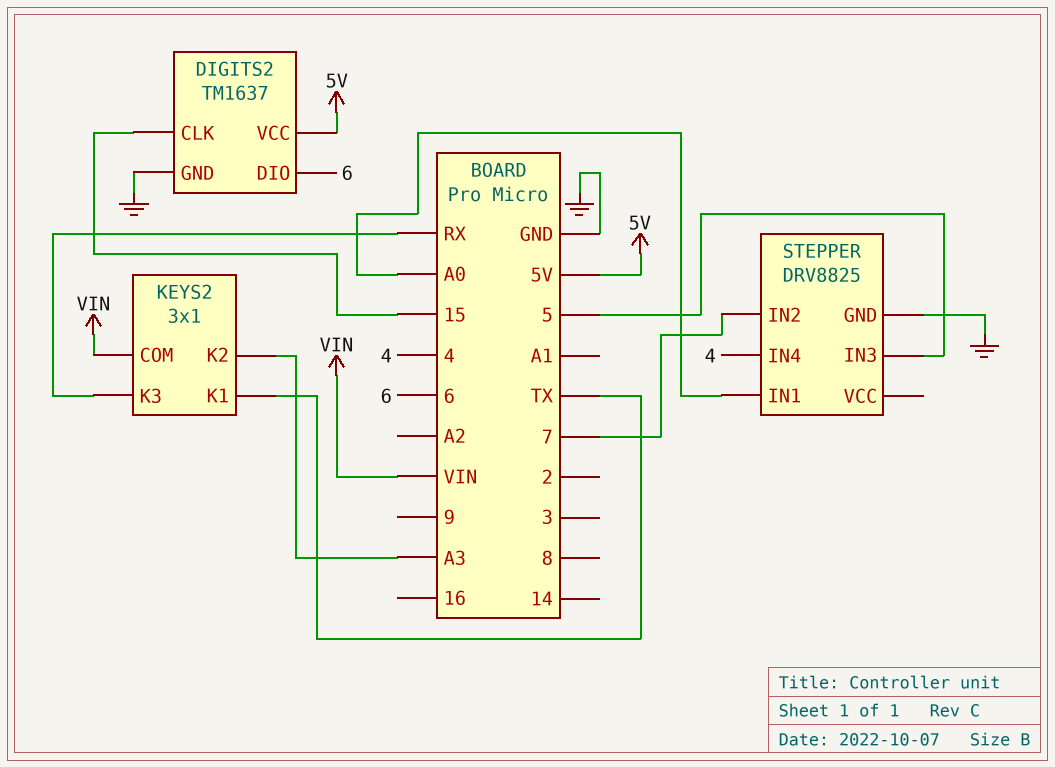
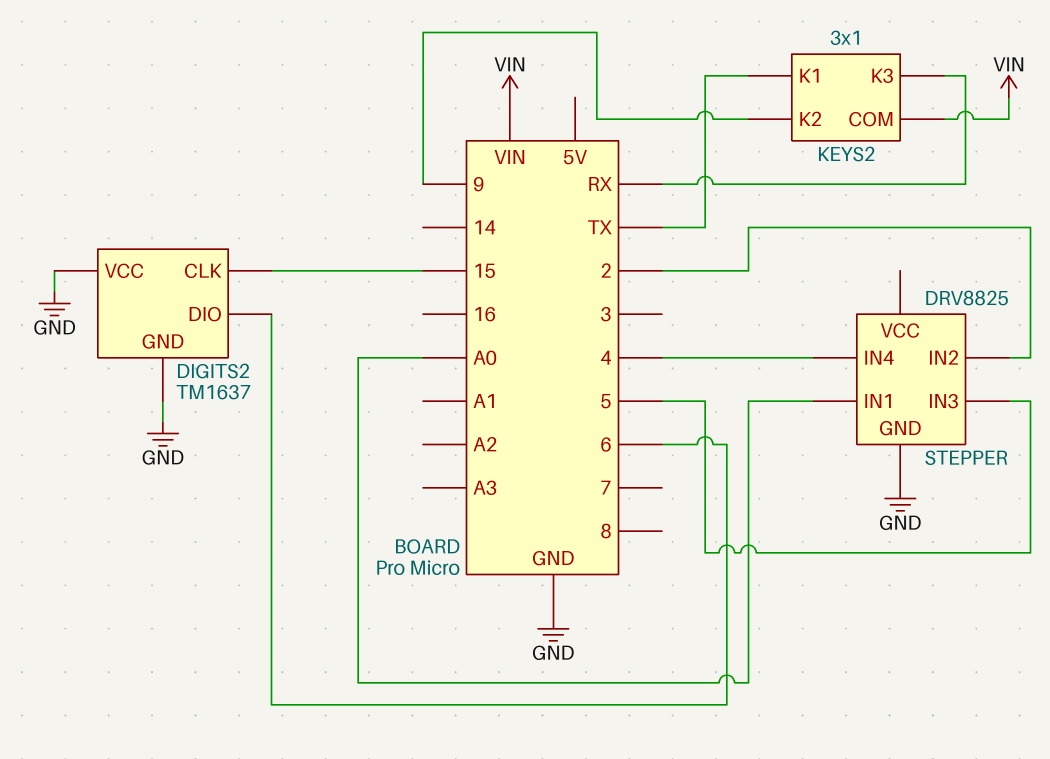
DIGITS2 pin VCC: 5V -> GND
KEYS2 pin K2: A3 -> 9
STEPPER pin IN2: 7 -> 2

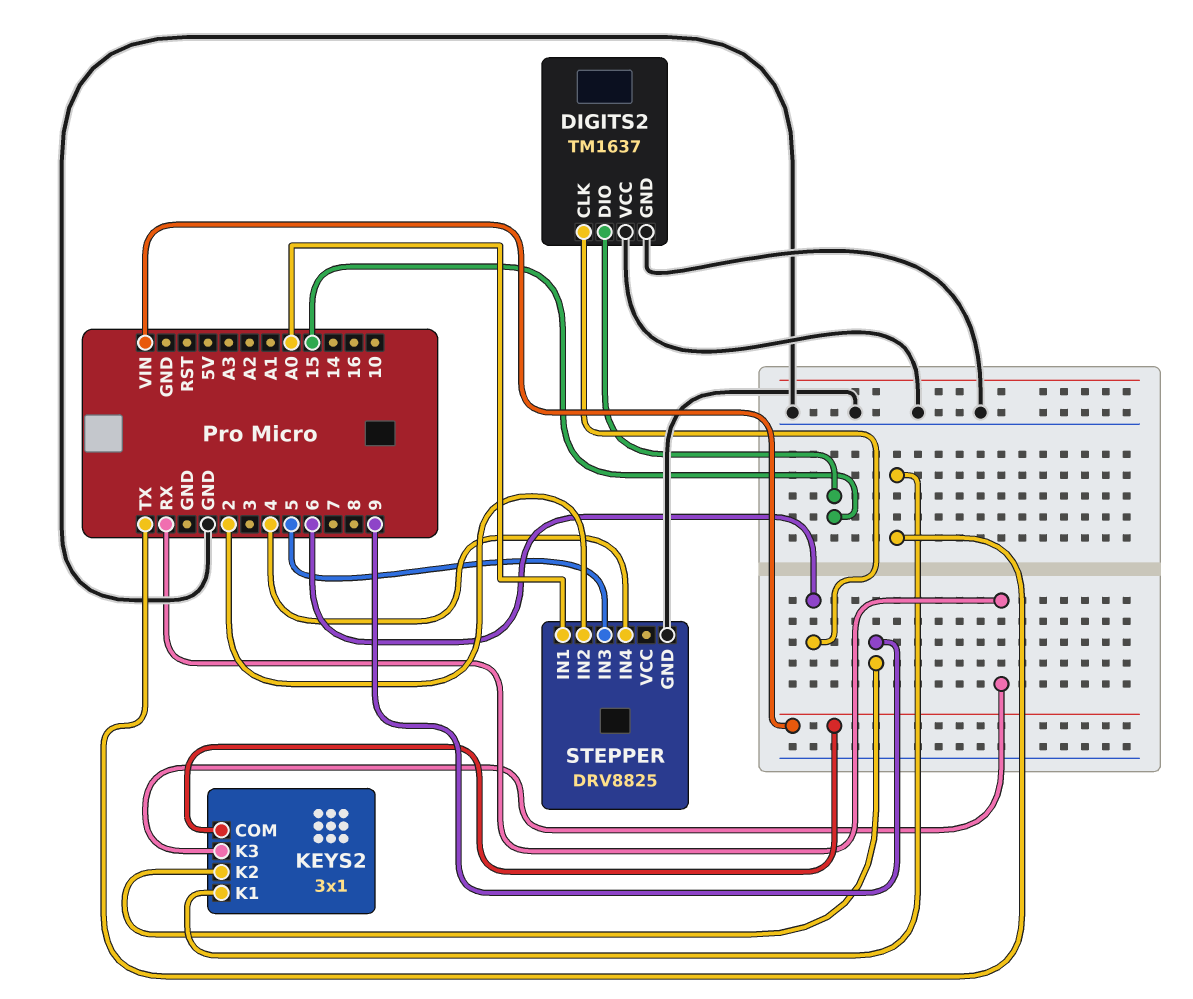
DIGITS2 pin CLK: 15 -> 6
DIGITS2 pin DIO: 6 -> 15

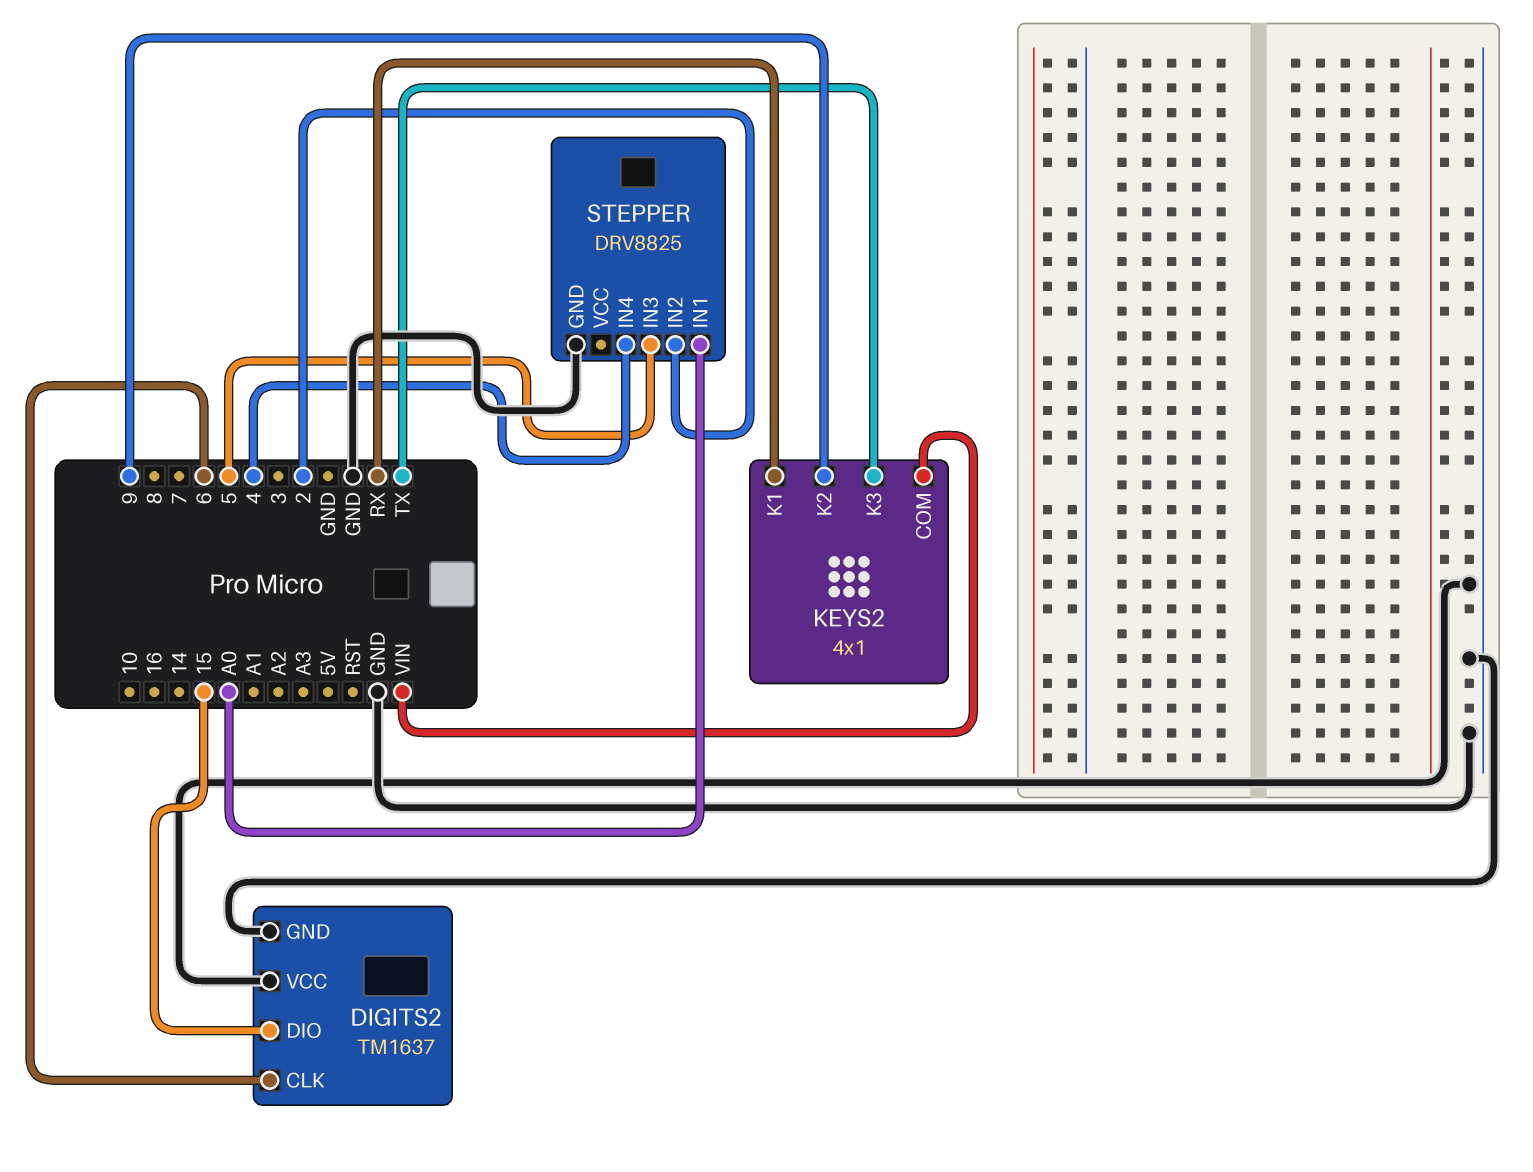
KEYS2: 3x1 -> 4x1
KEYS2 pin K1: TX -> RX
KEYS2 pin K3: RX -> TX

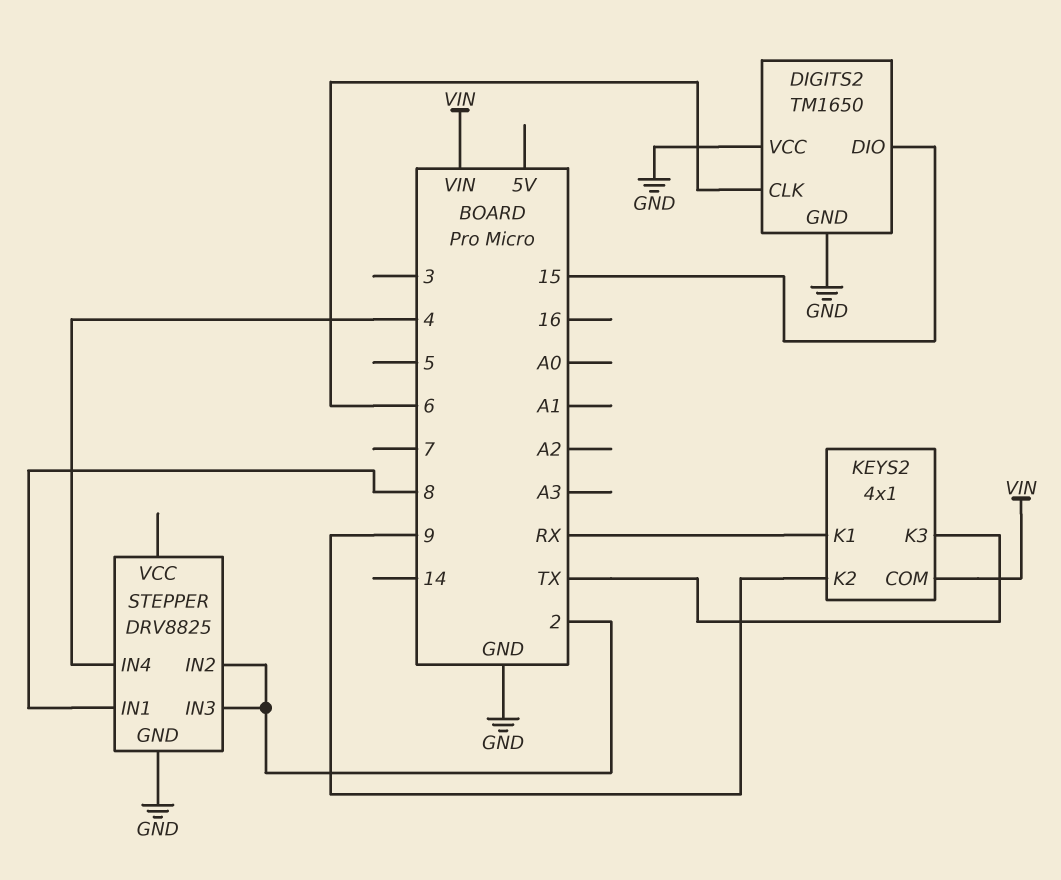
DIGITS2: TM1637 -> TM1650
STEPPER pin IN1: A0 -> 8
STEPPER pin IN3: 5 -> 2

